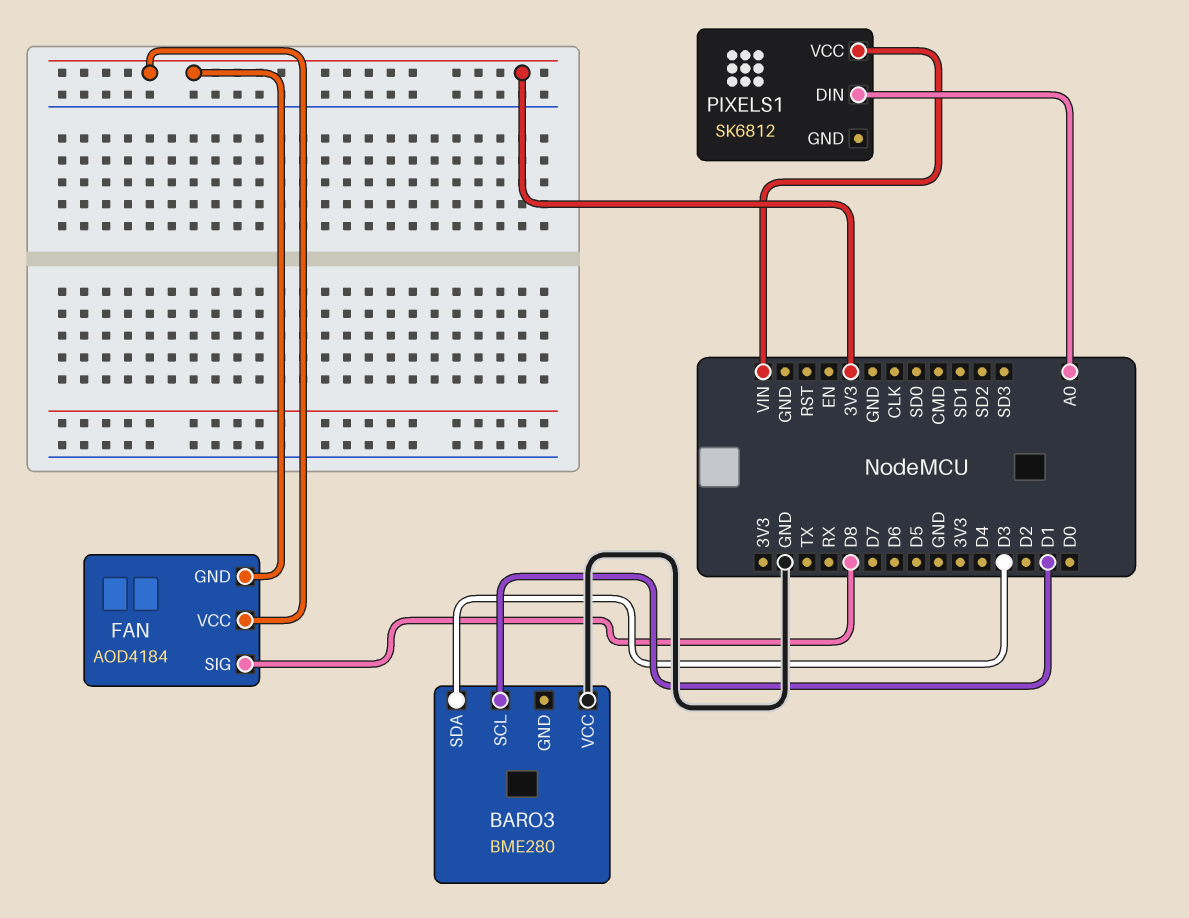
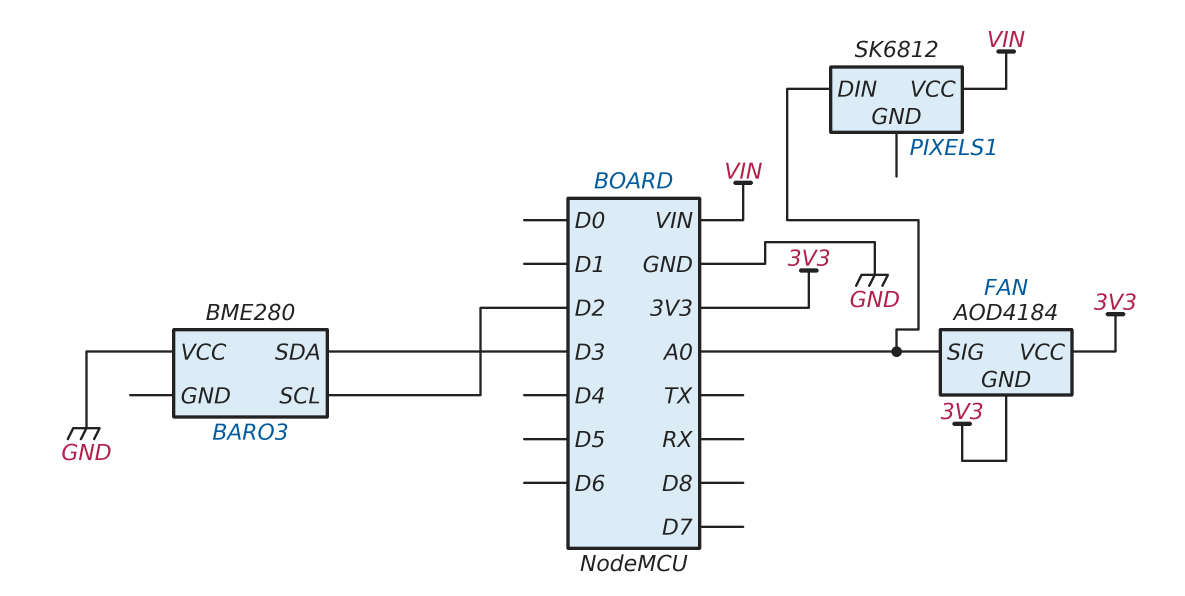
BARO3 pin SCL: D1 -> D2
FAN pin SIG: D8 -> A0

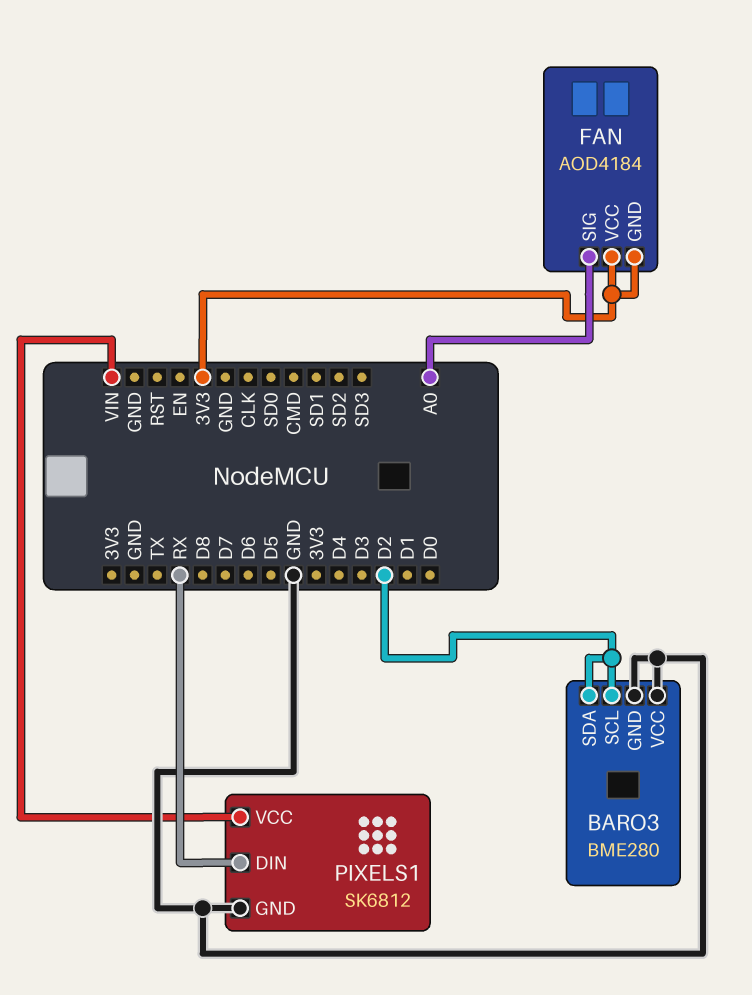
BARO3 pin GND: none -> GND
BARO3 pin SDA: D3 -> D2
PIXELS1 pin DIN: A0 -> RX
PIXELS1 pin GND: none -> GND

